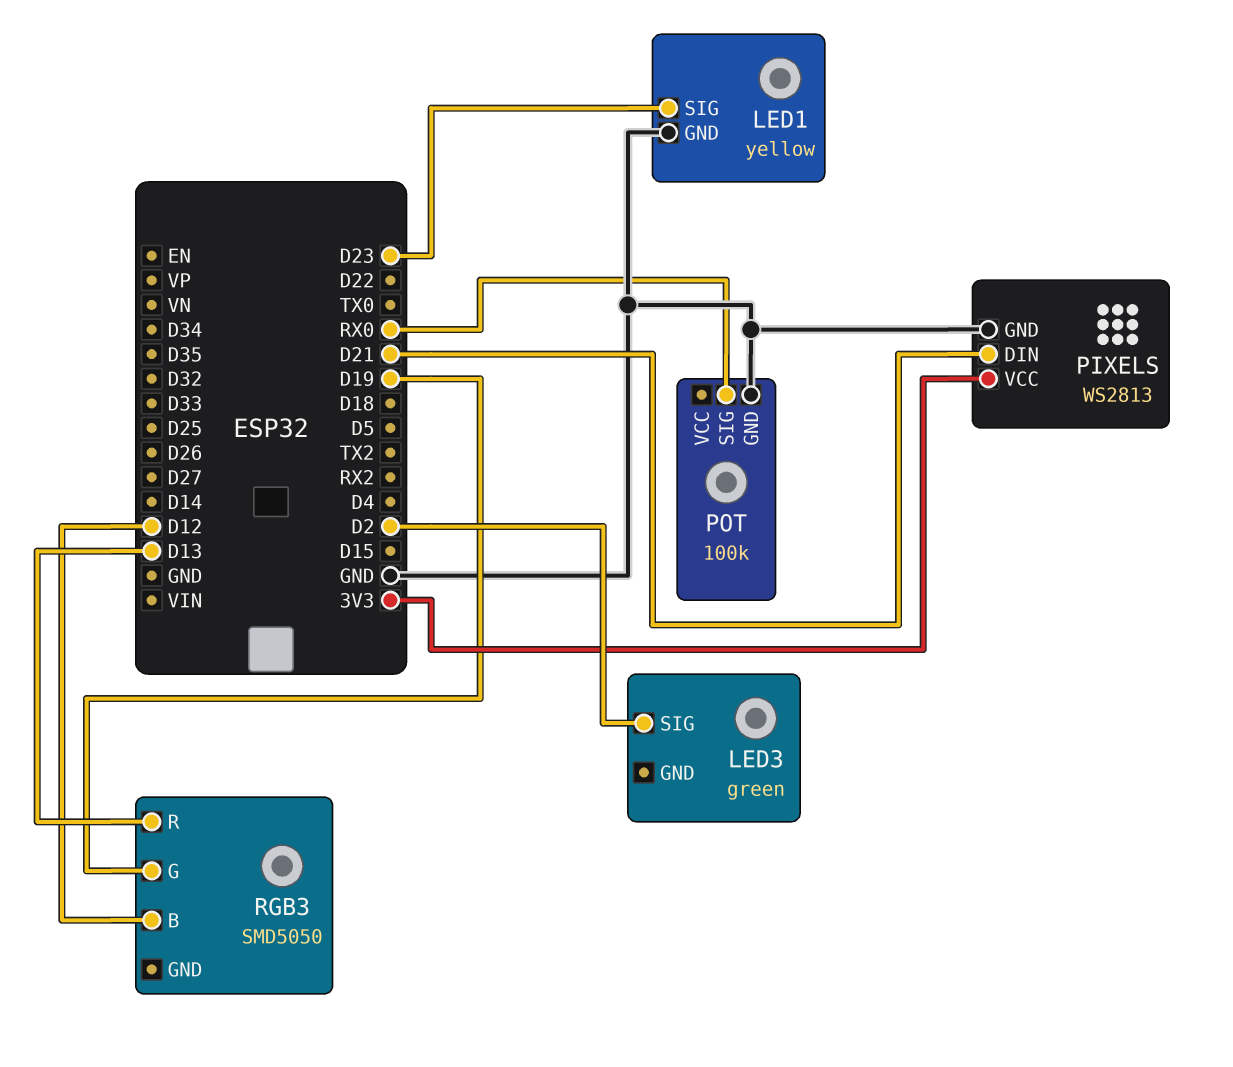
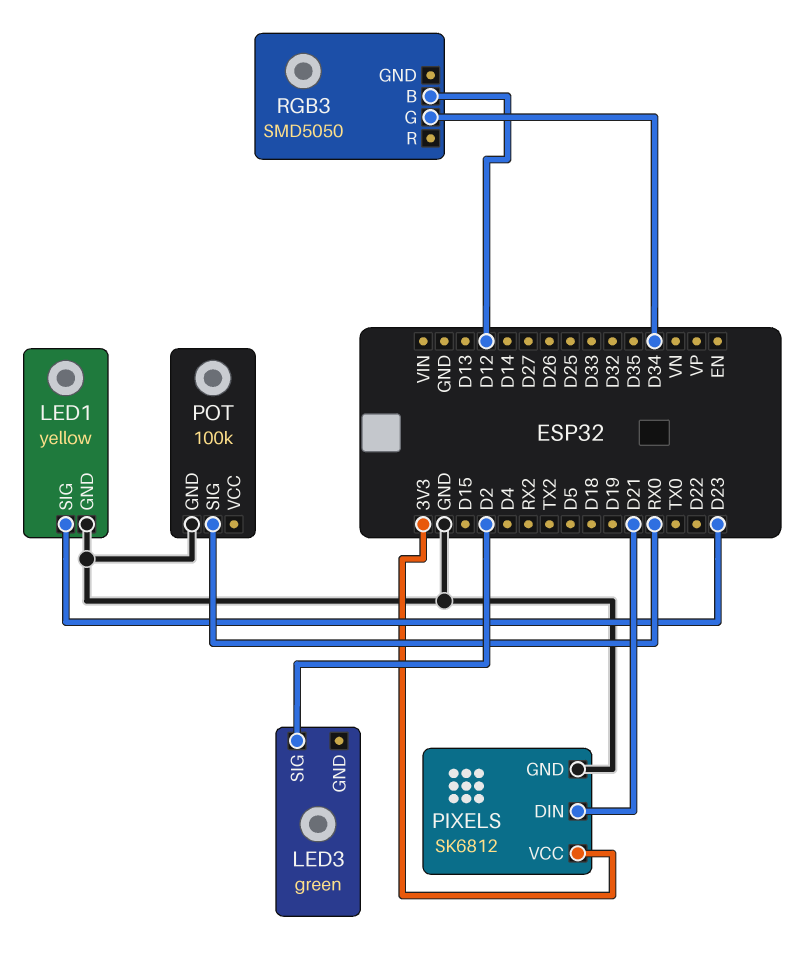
PIXELS: WS2813 -> SK6812
RGB3 pin G: D19 -> D34
RGB3 pin R: D13 -> none

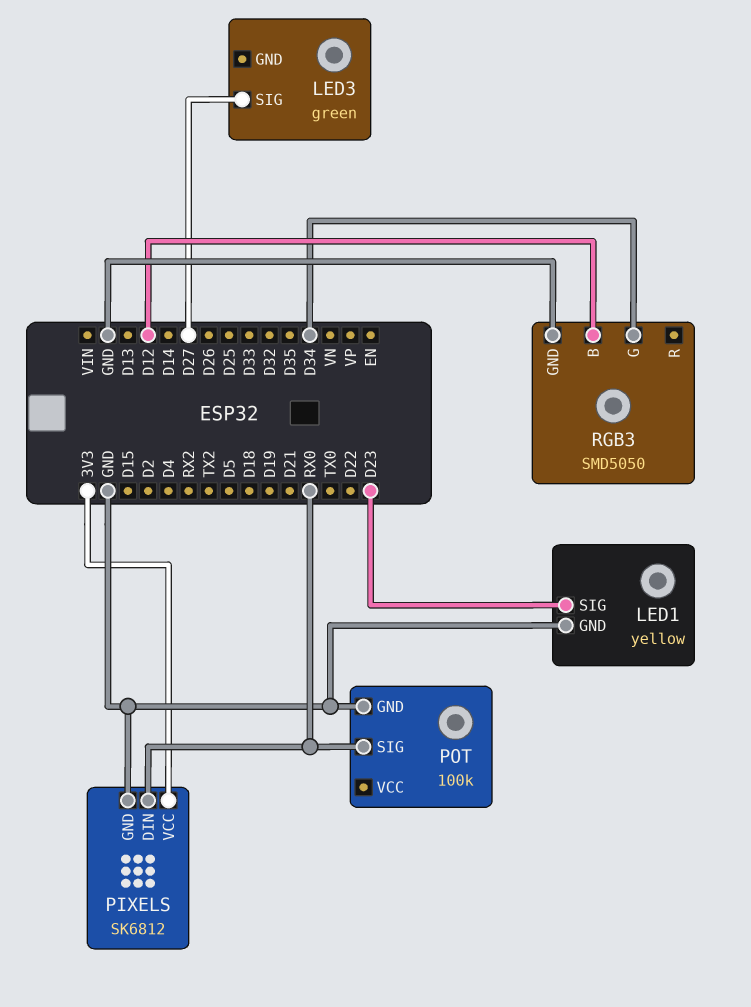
LED3 pin SIG: D2 -> D27
PIXELS pin DIN: D21 -> RX0
RGB3 pin GND: none -> GND

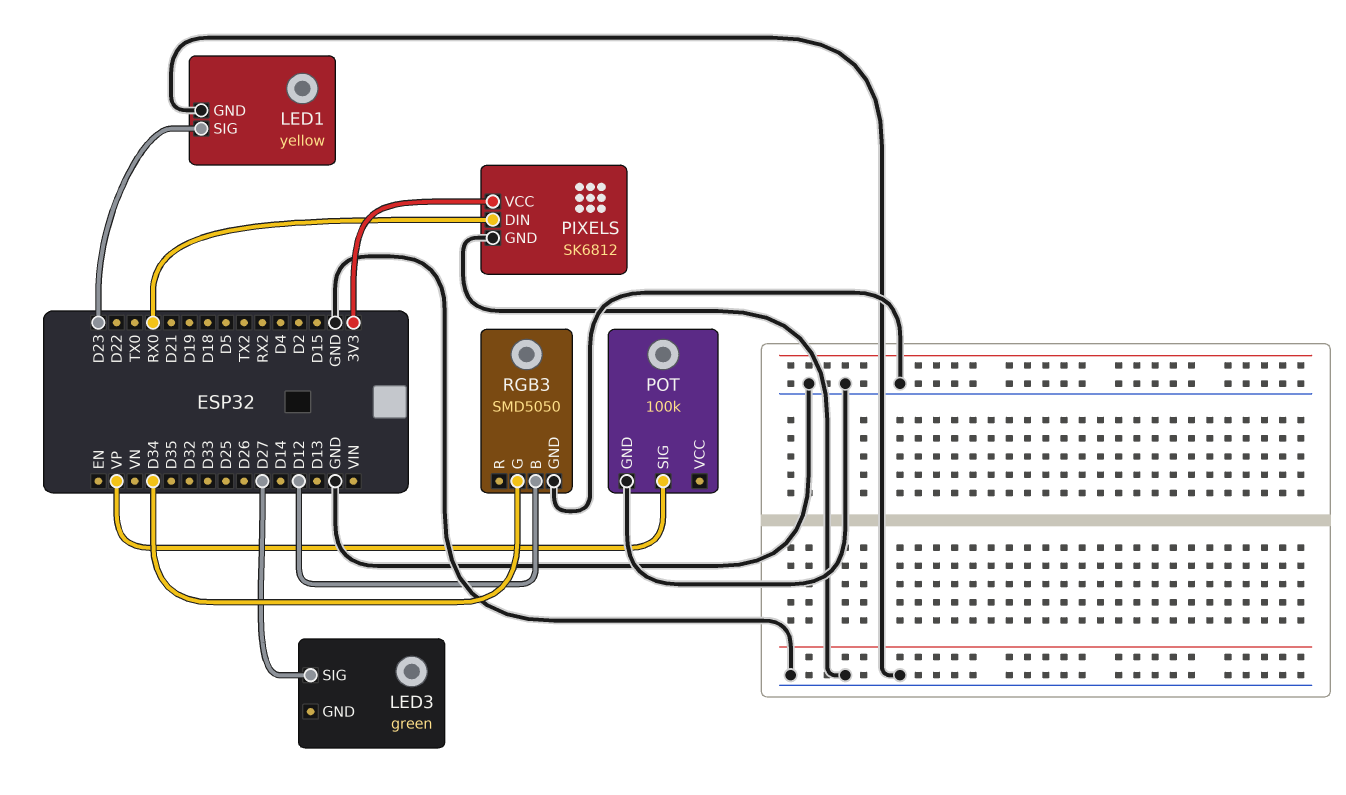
POT pin SIG: RX0 -> VP

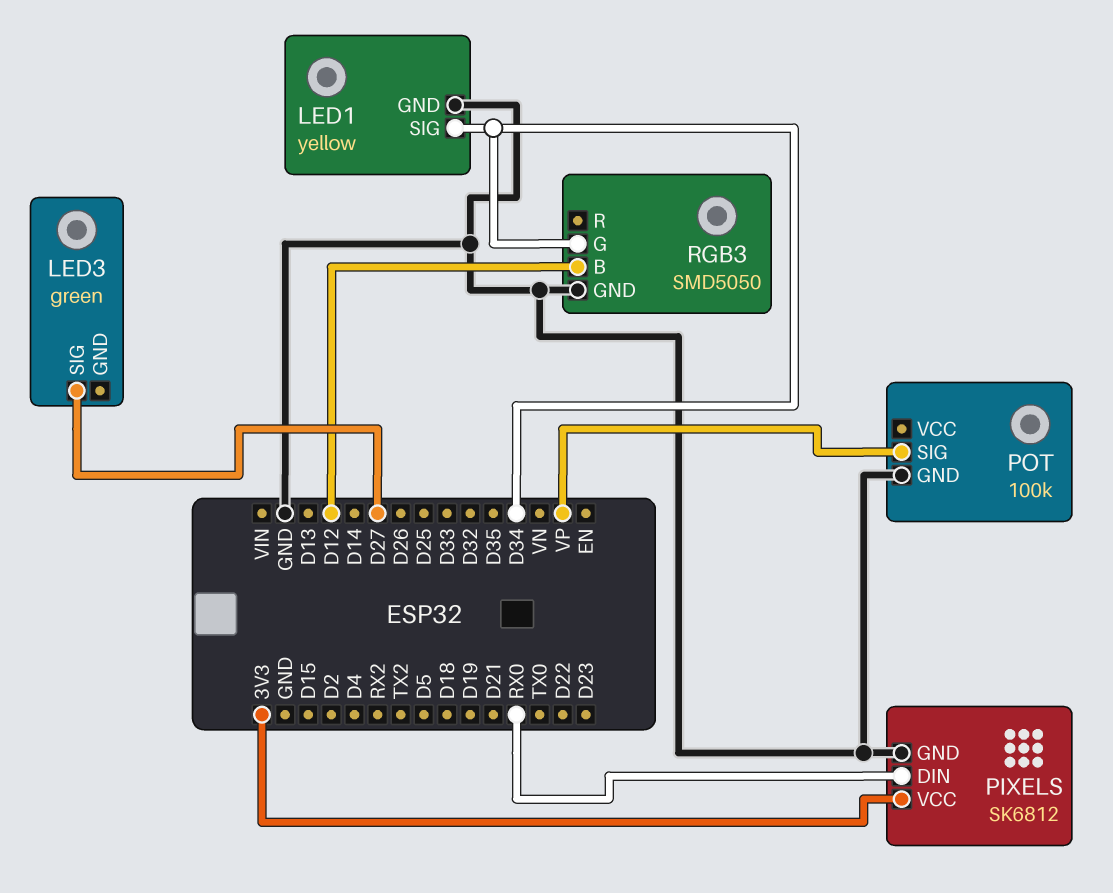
LED1 pin SIG: D23 -> D34

